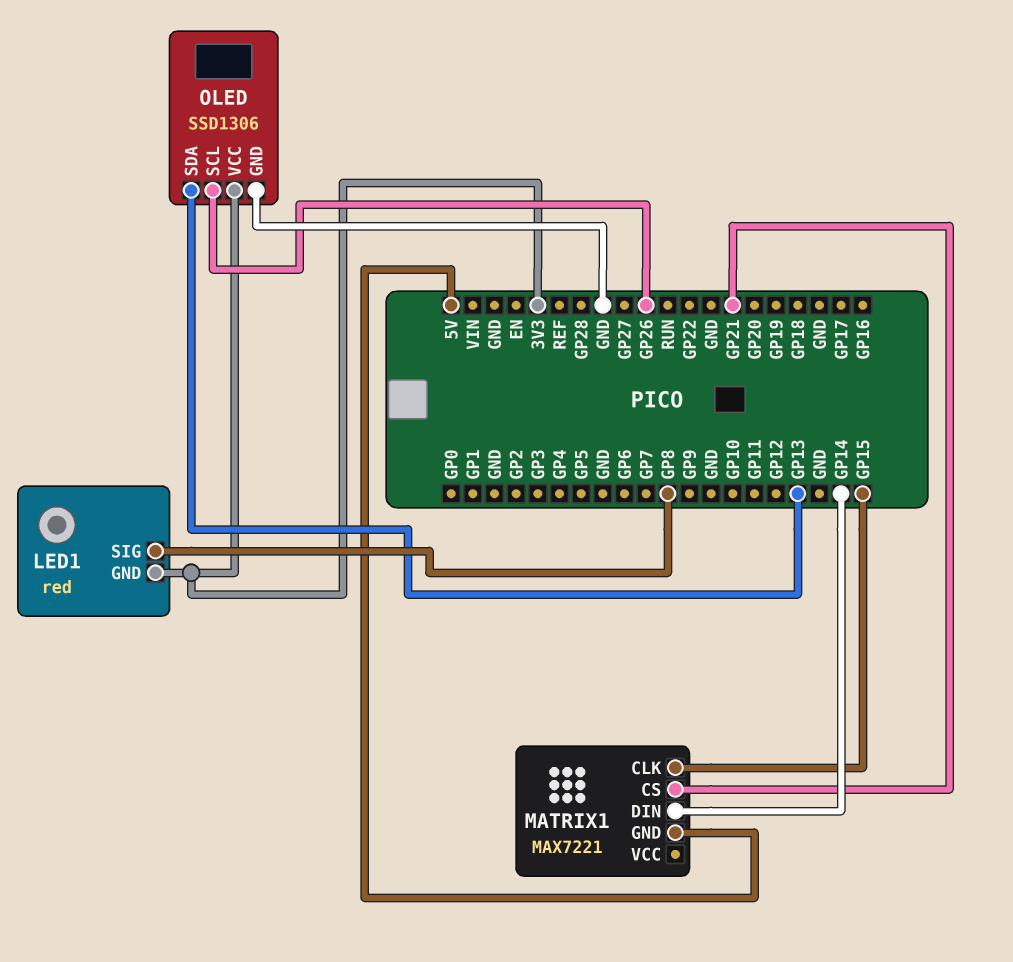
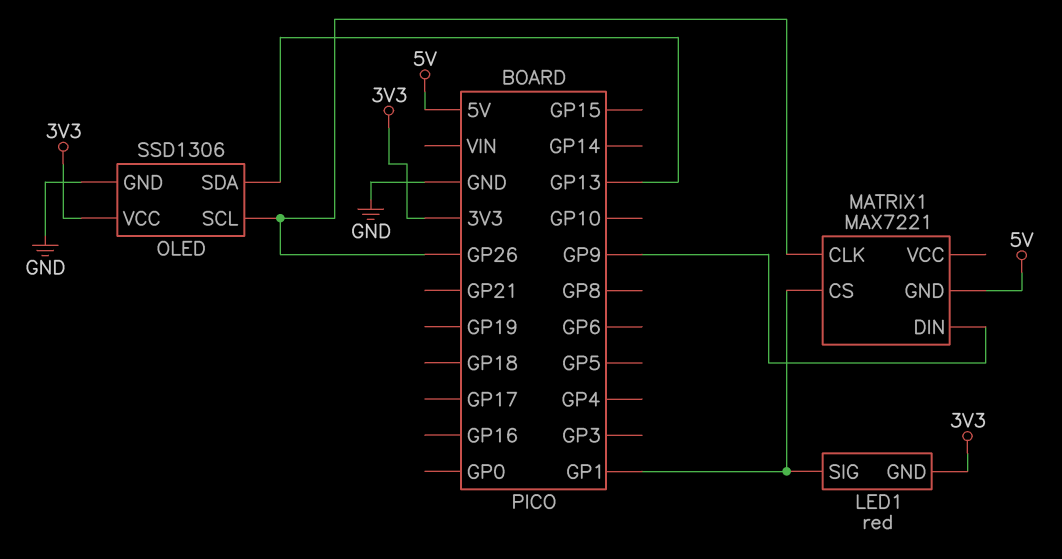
LED1 pin SIG: GP8 -> GP1
MATRIX1 pin CLK: GP15 -> GP26
MATRIX1 pin CS: GP21 -> GP1
MATRIX1 pin DIN: GP14 -> GP9

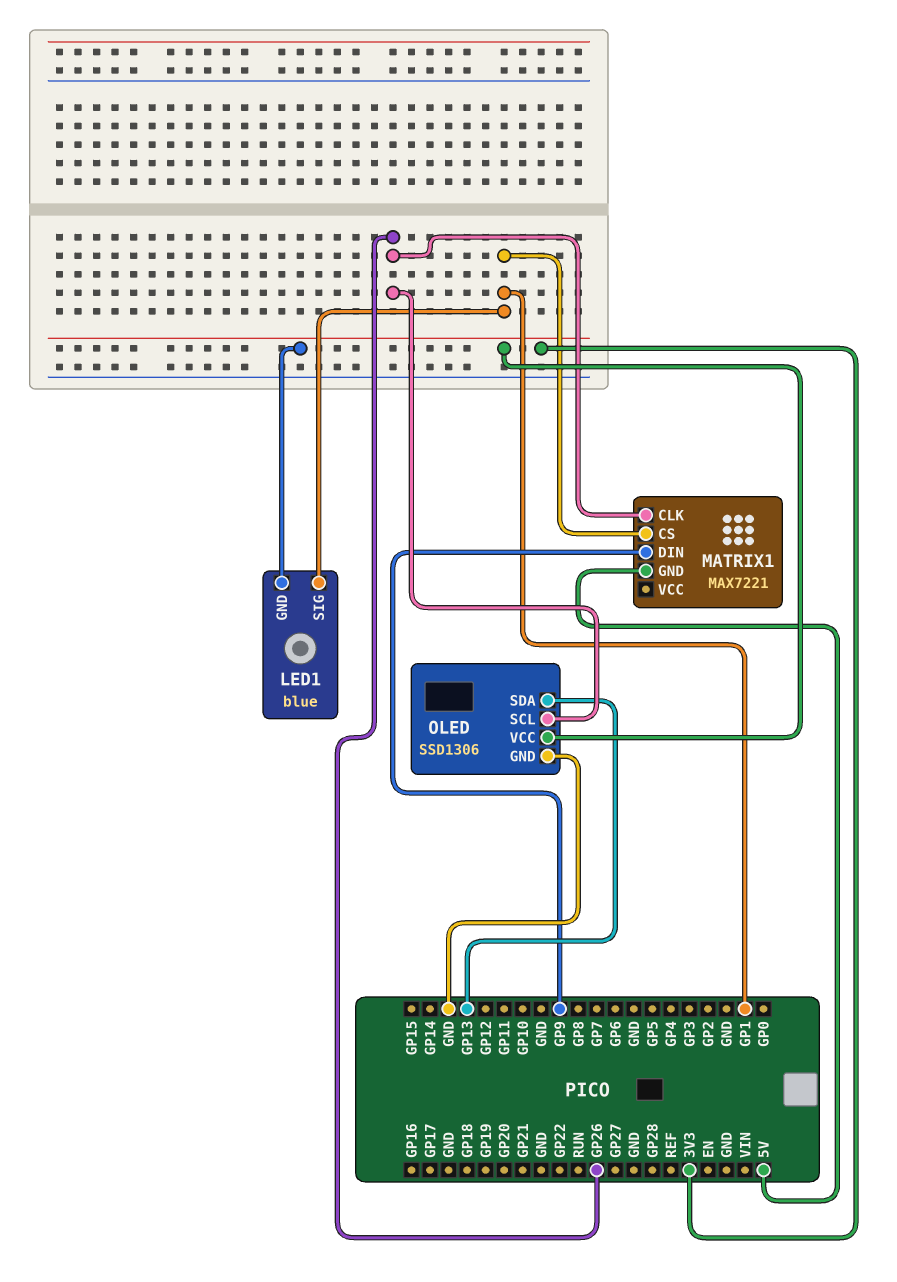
LED1: red -> blue

